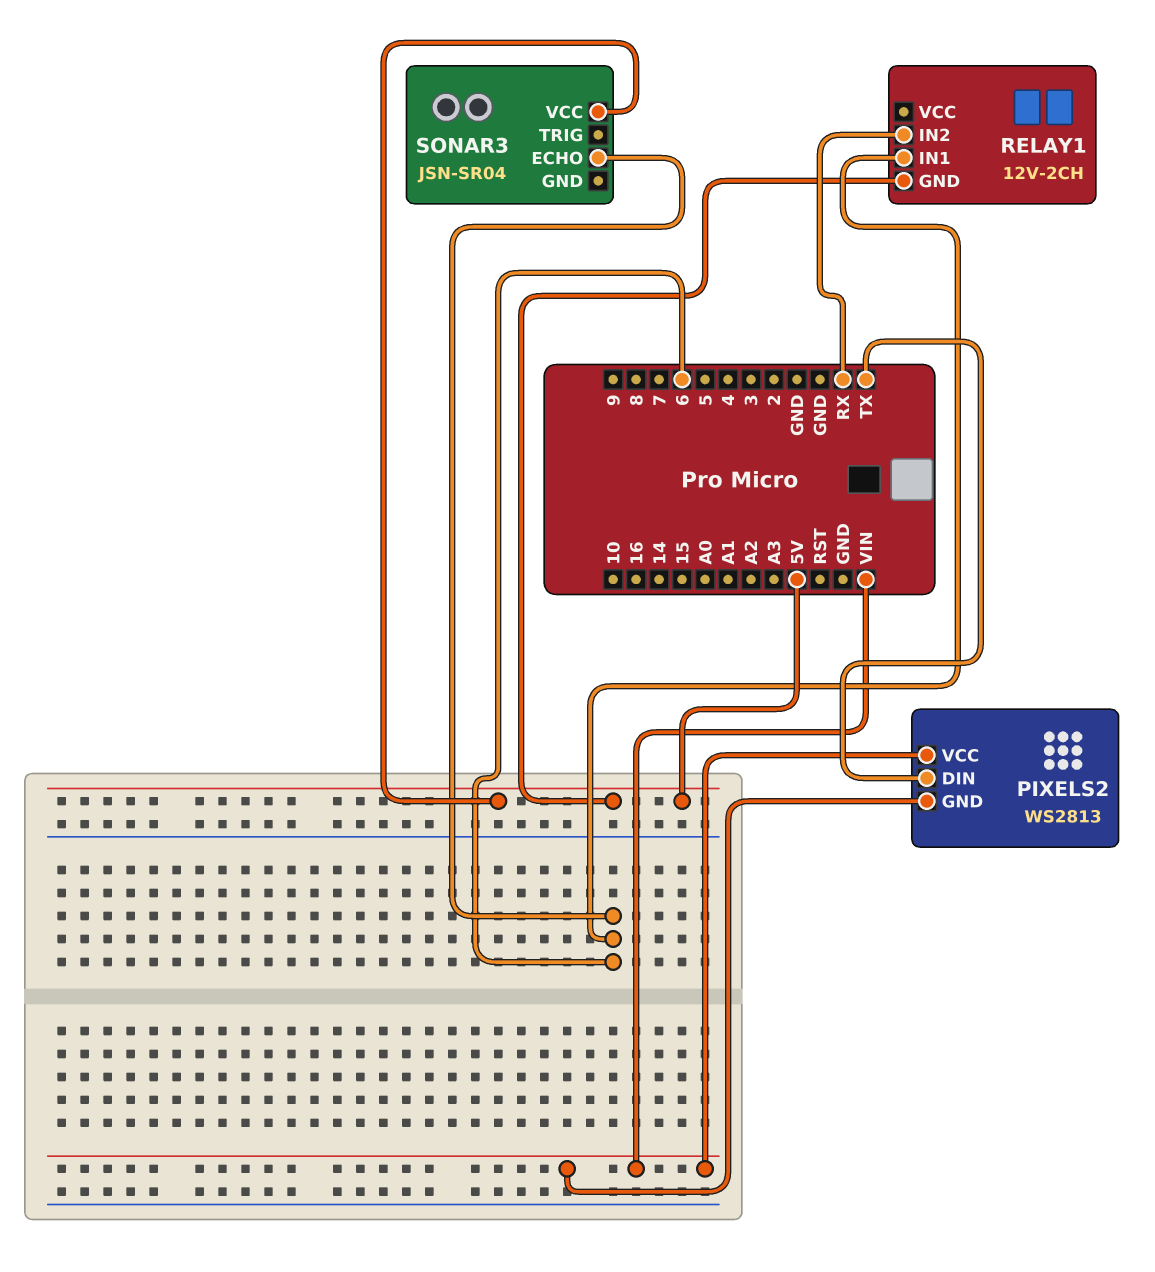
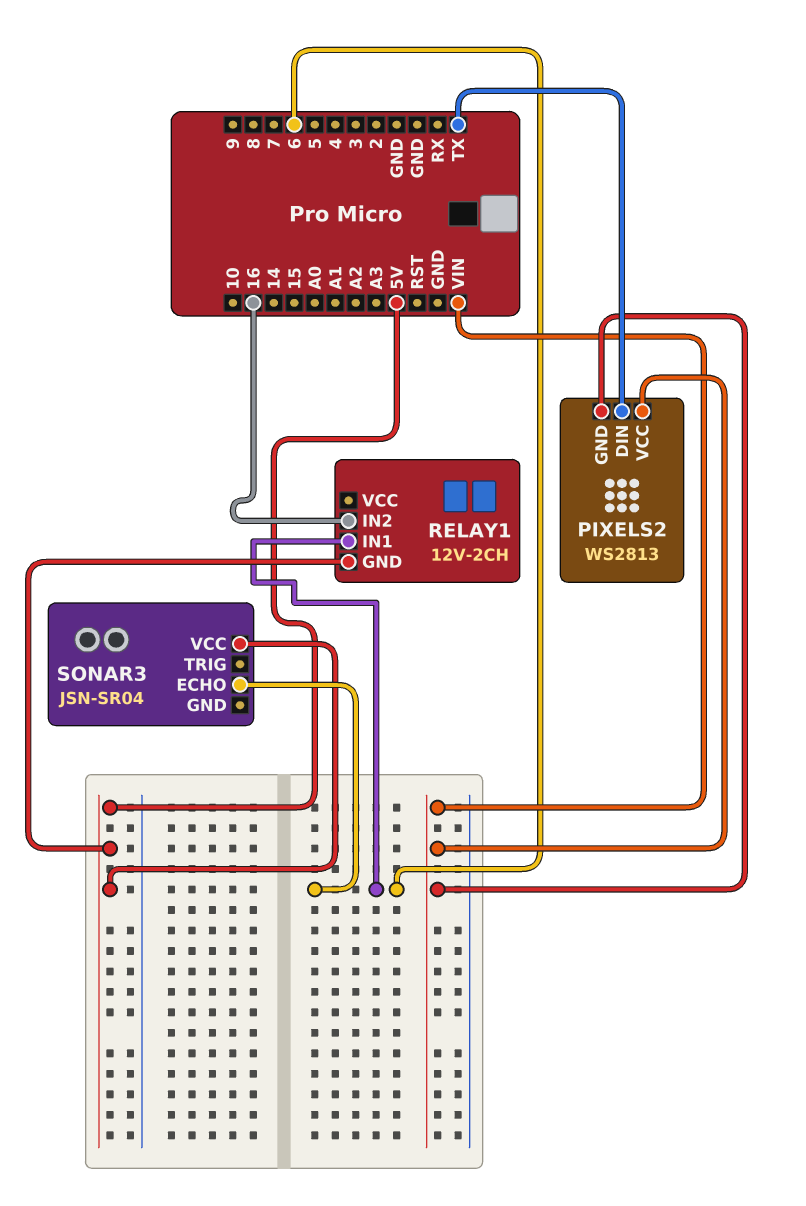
RELAY1 pin IN2: RX -> 16

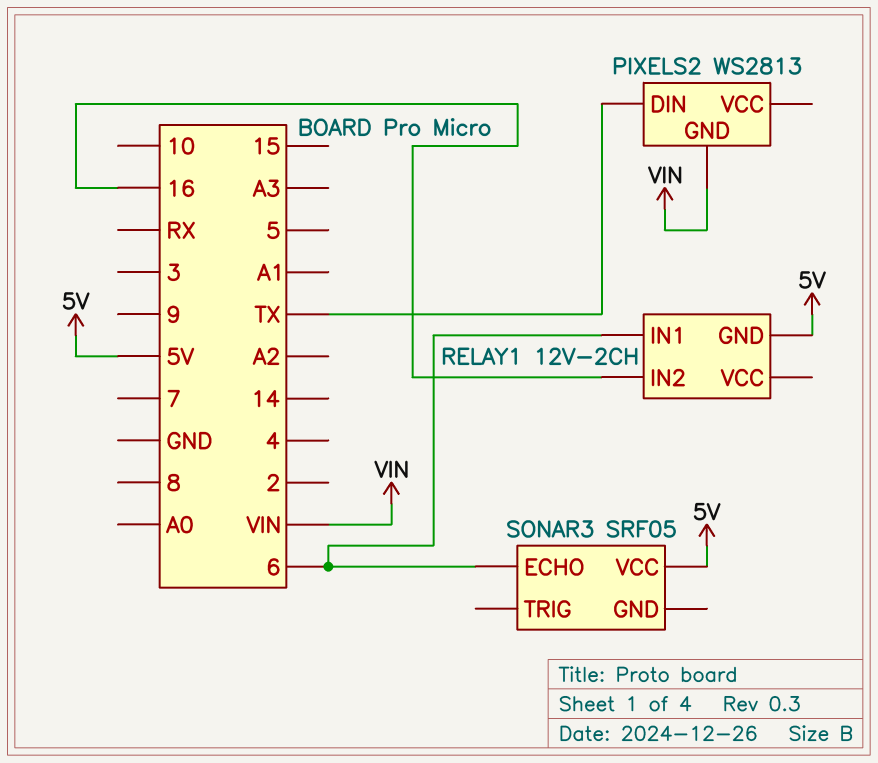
PIXELS2 pin VCC: VIN -> none
SONAR3: JSN-SR04 -> SRF05

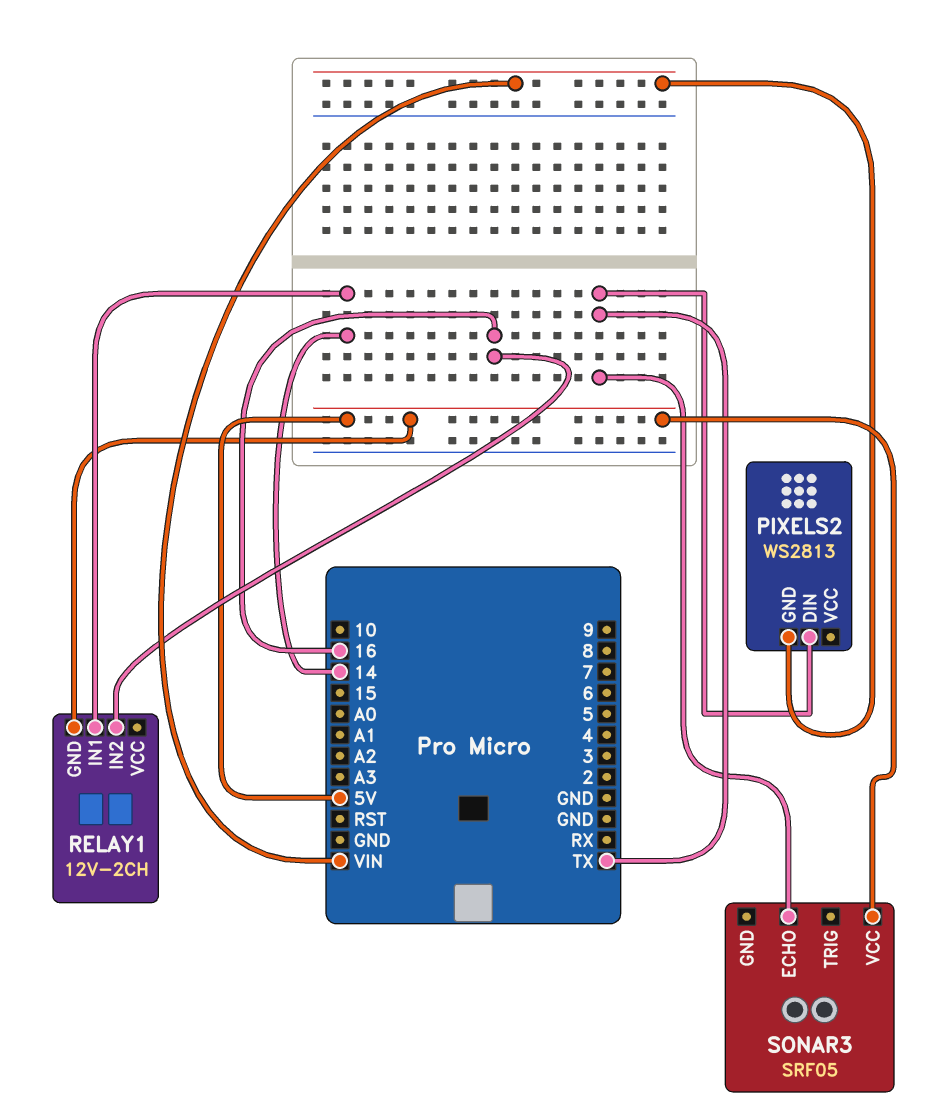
RELAY1 pin IN1: 6 -> 14
SONAR3 pin ECHO: 6 -> TX

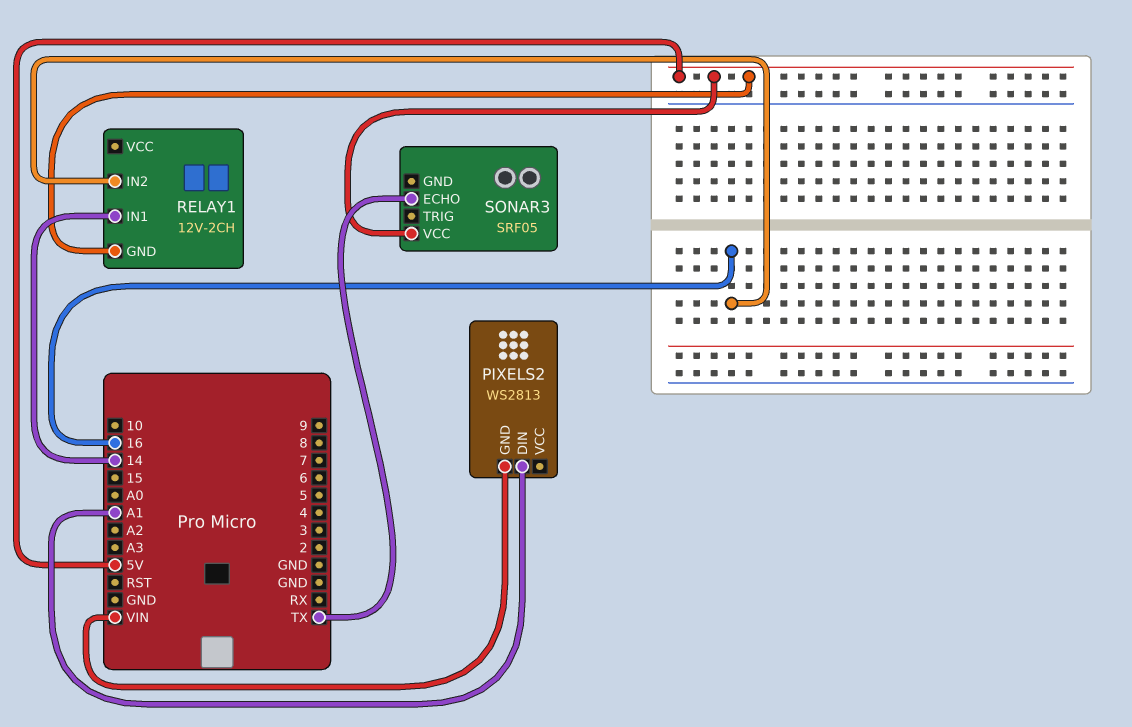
PIXELS2 pin DIN: TX -> A1

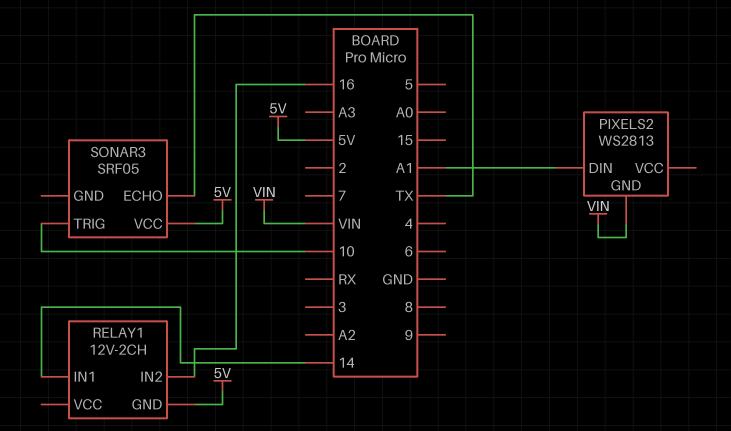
SONAR3 pin TRIG: none -> 10

